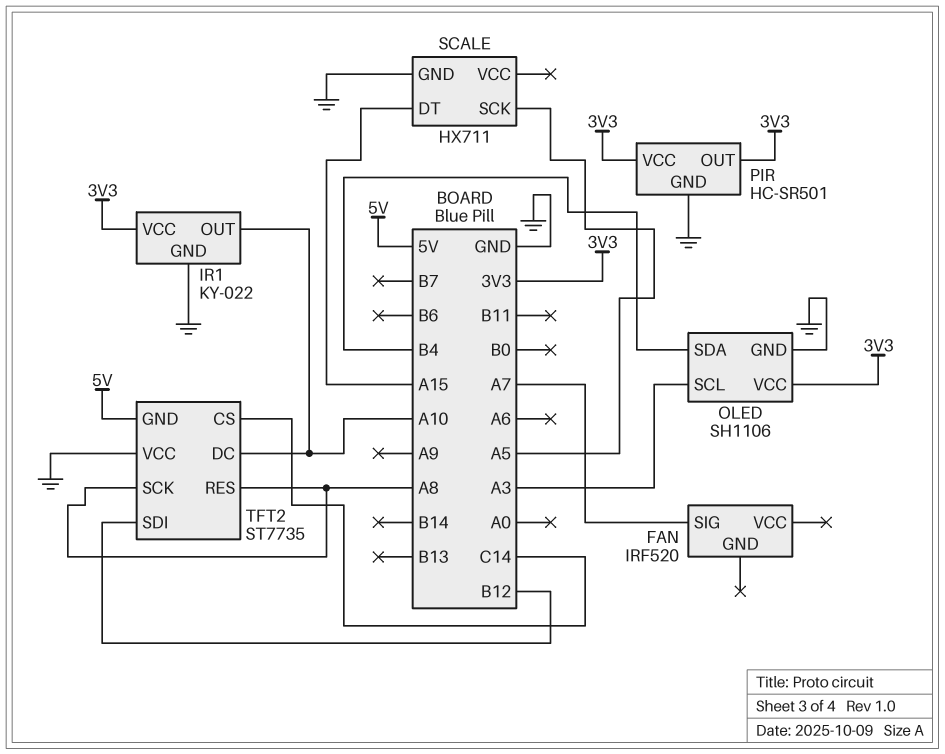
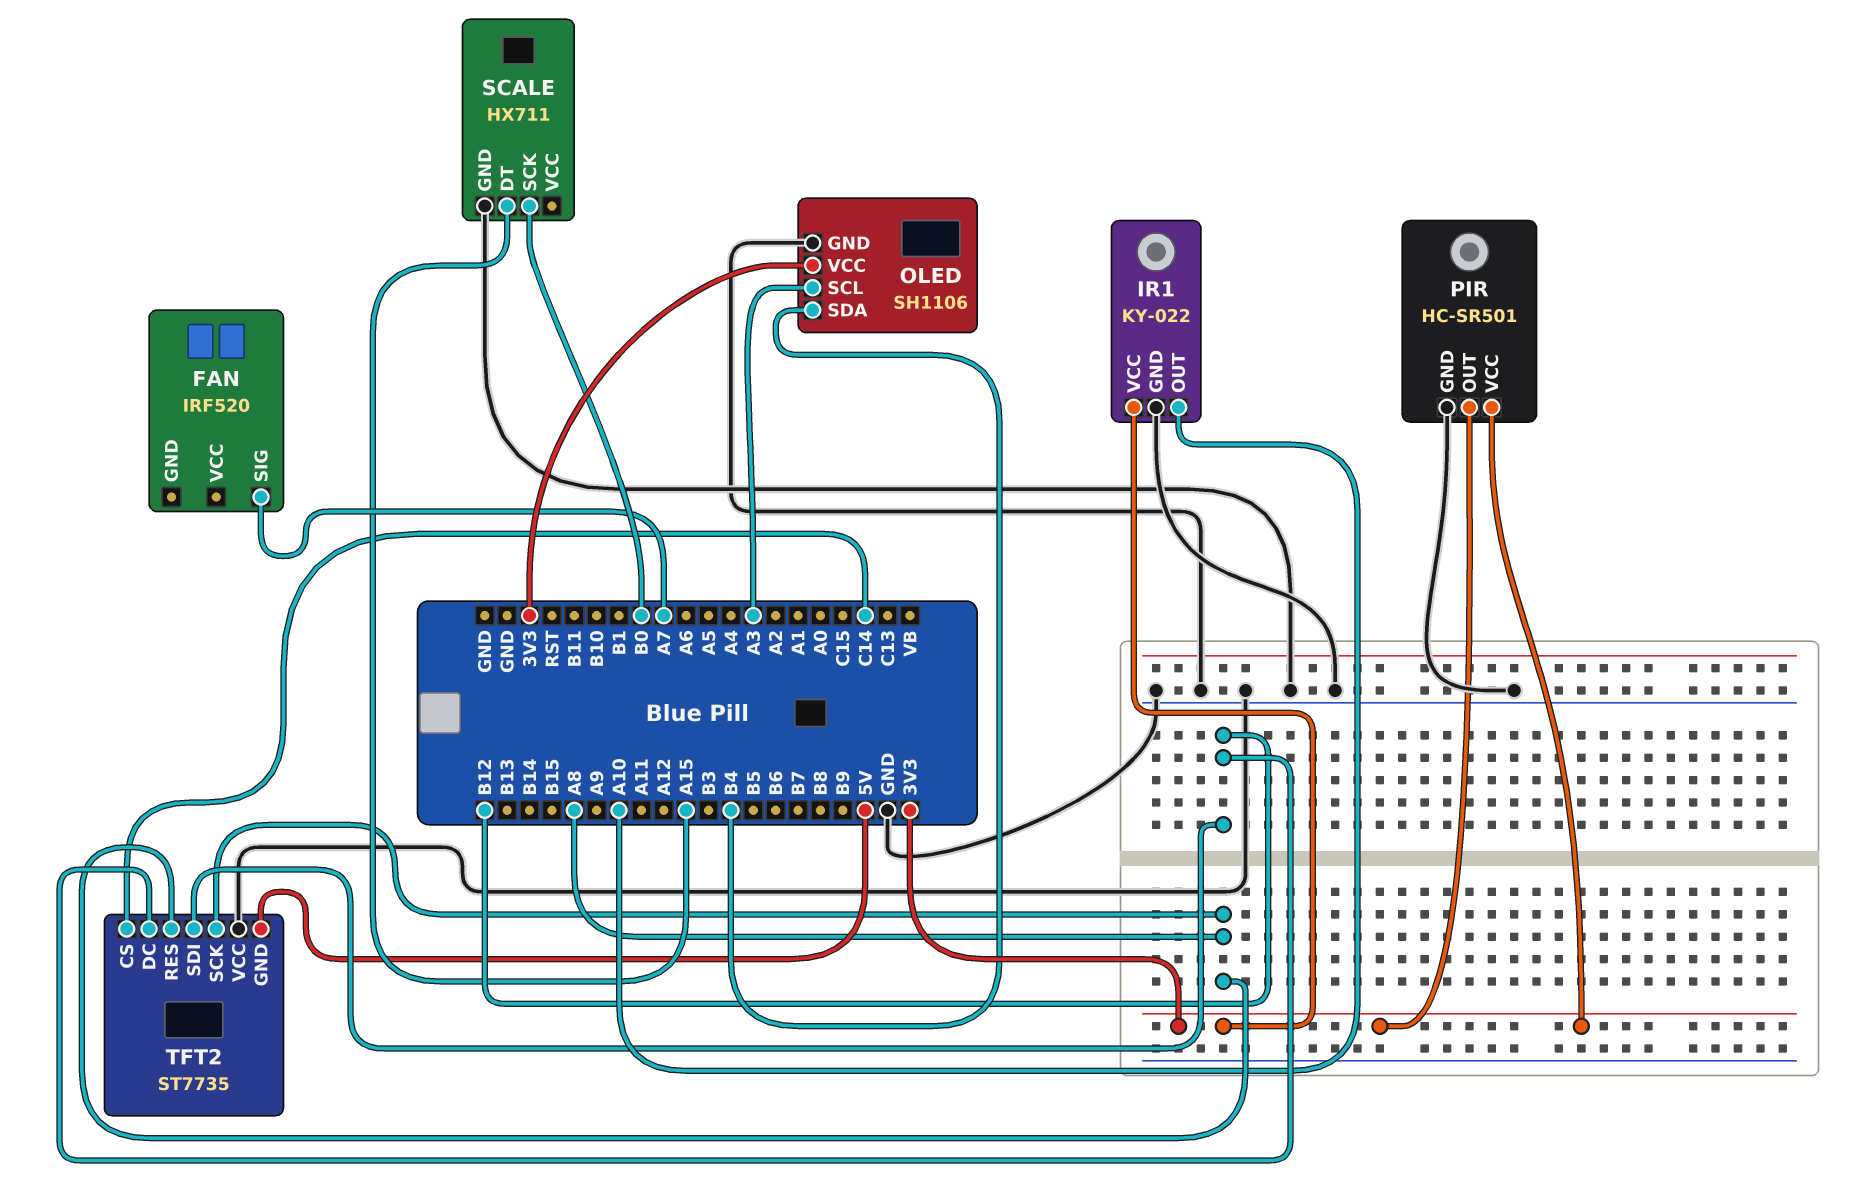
SCALE pin SCK: A5 -> B0
TFT2 pin DC: A10 -> B12

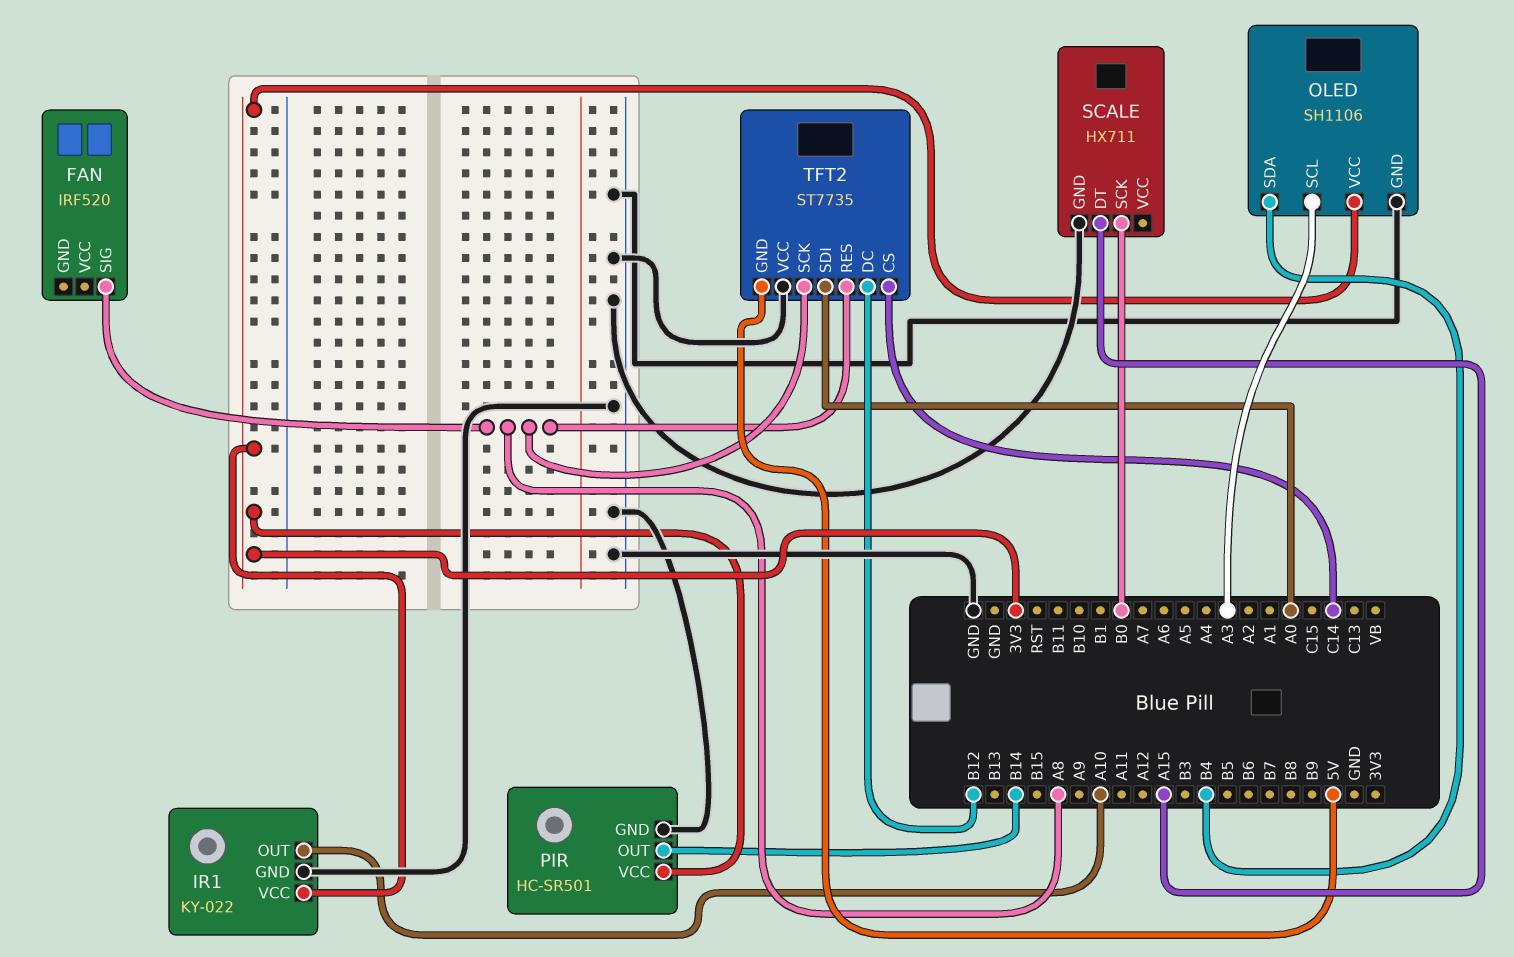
FAN pin SIG: A7 -> A8
PIR pin OUT: 3V3 -> B14
TFT2 pin SDI: B12 -> A0

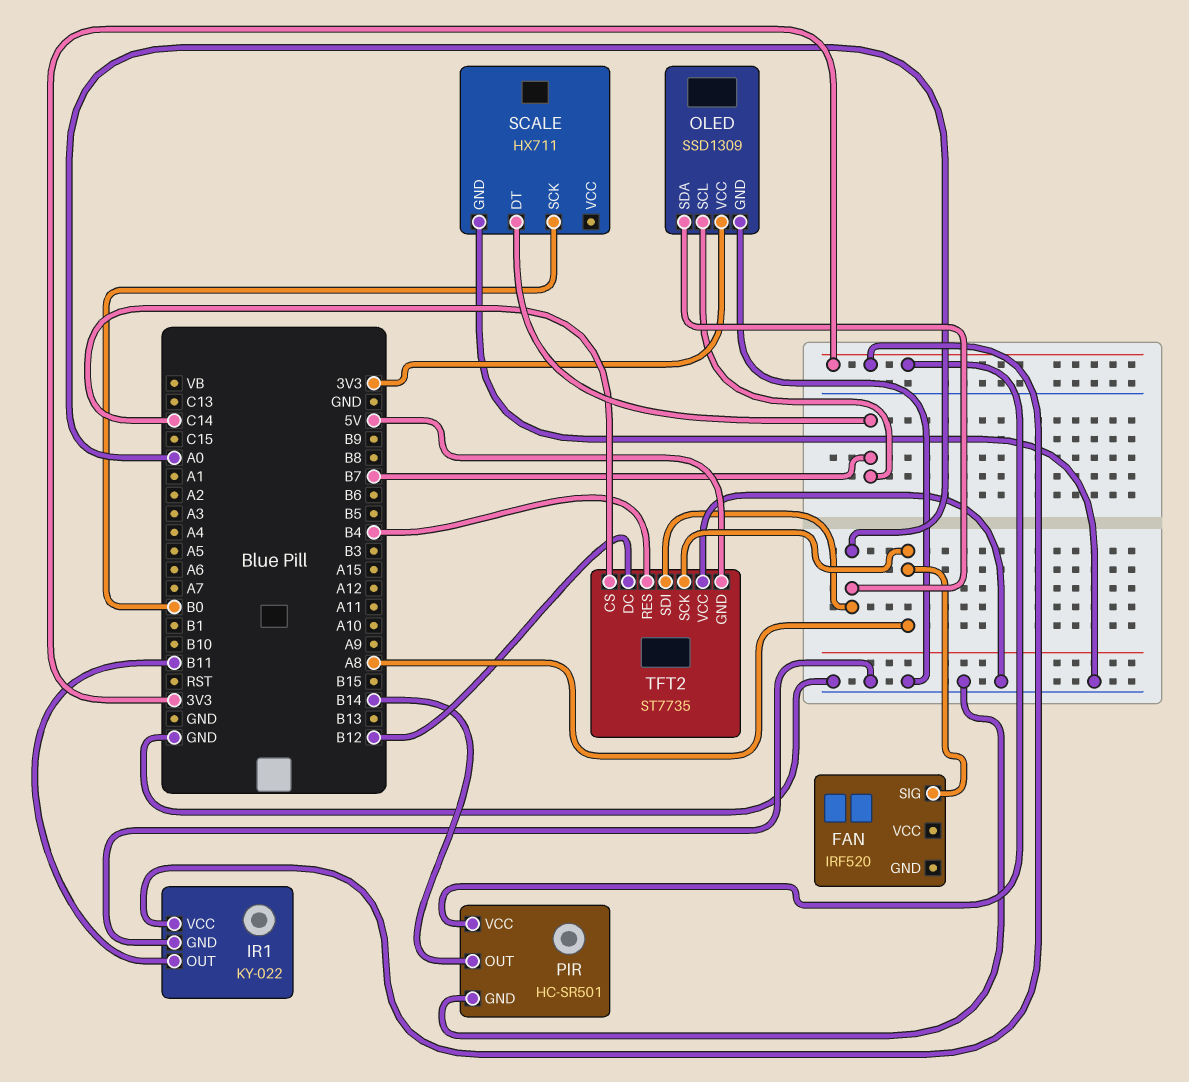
IR1 pin OUT: A10 -> B11
OLED: SH1106 -> SSD1309
OLED pin SCL: A3 -> B7
OLED pin SDA: B4 -> A0
SCALE pin DT: A15 -> B7
TFT2 pin RES: A8 -> B4

